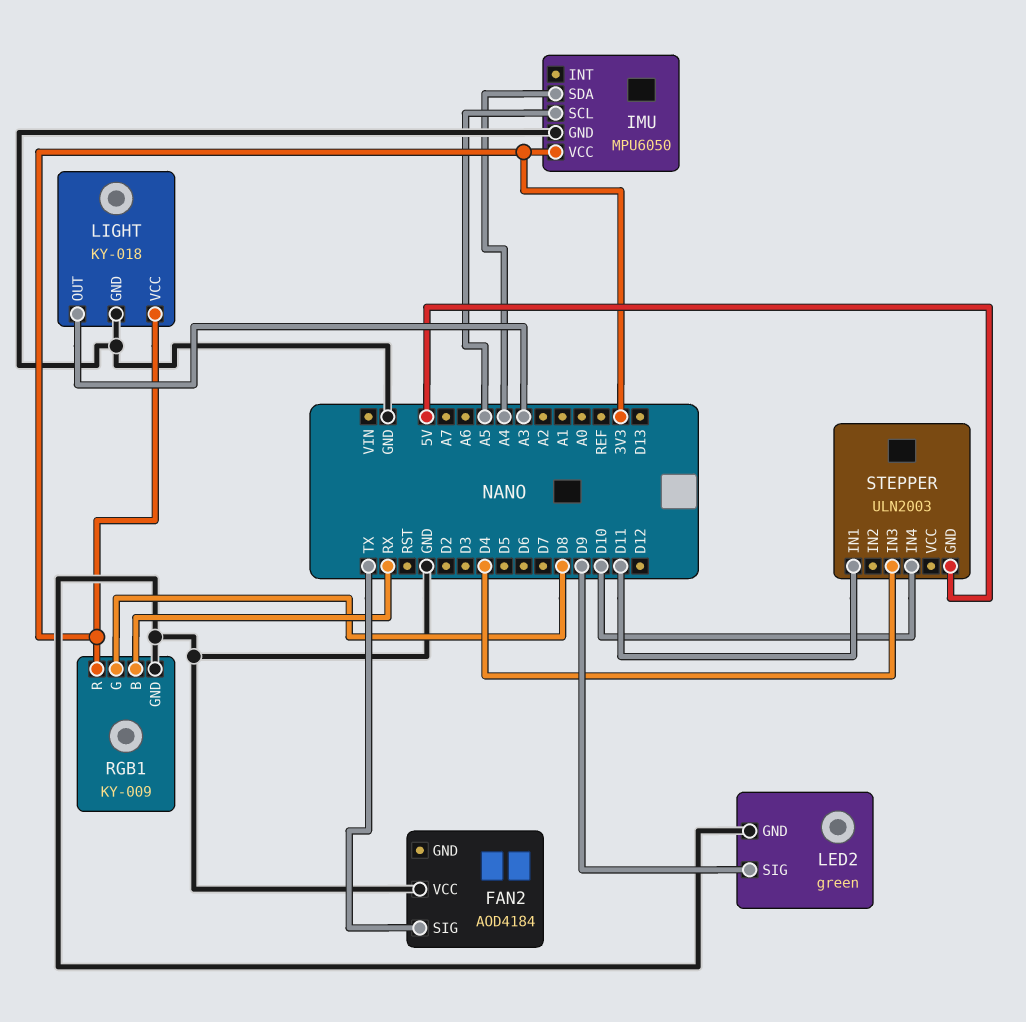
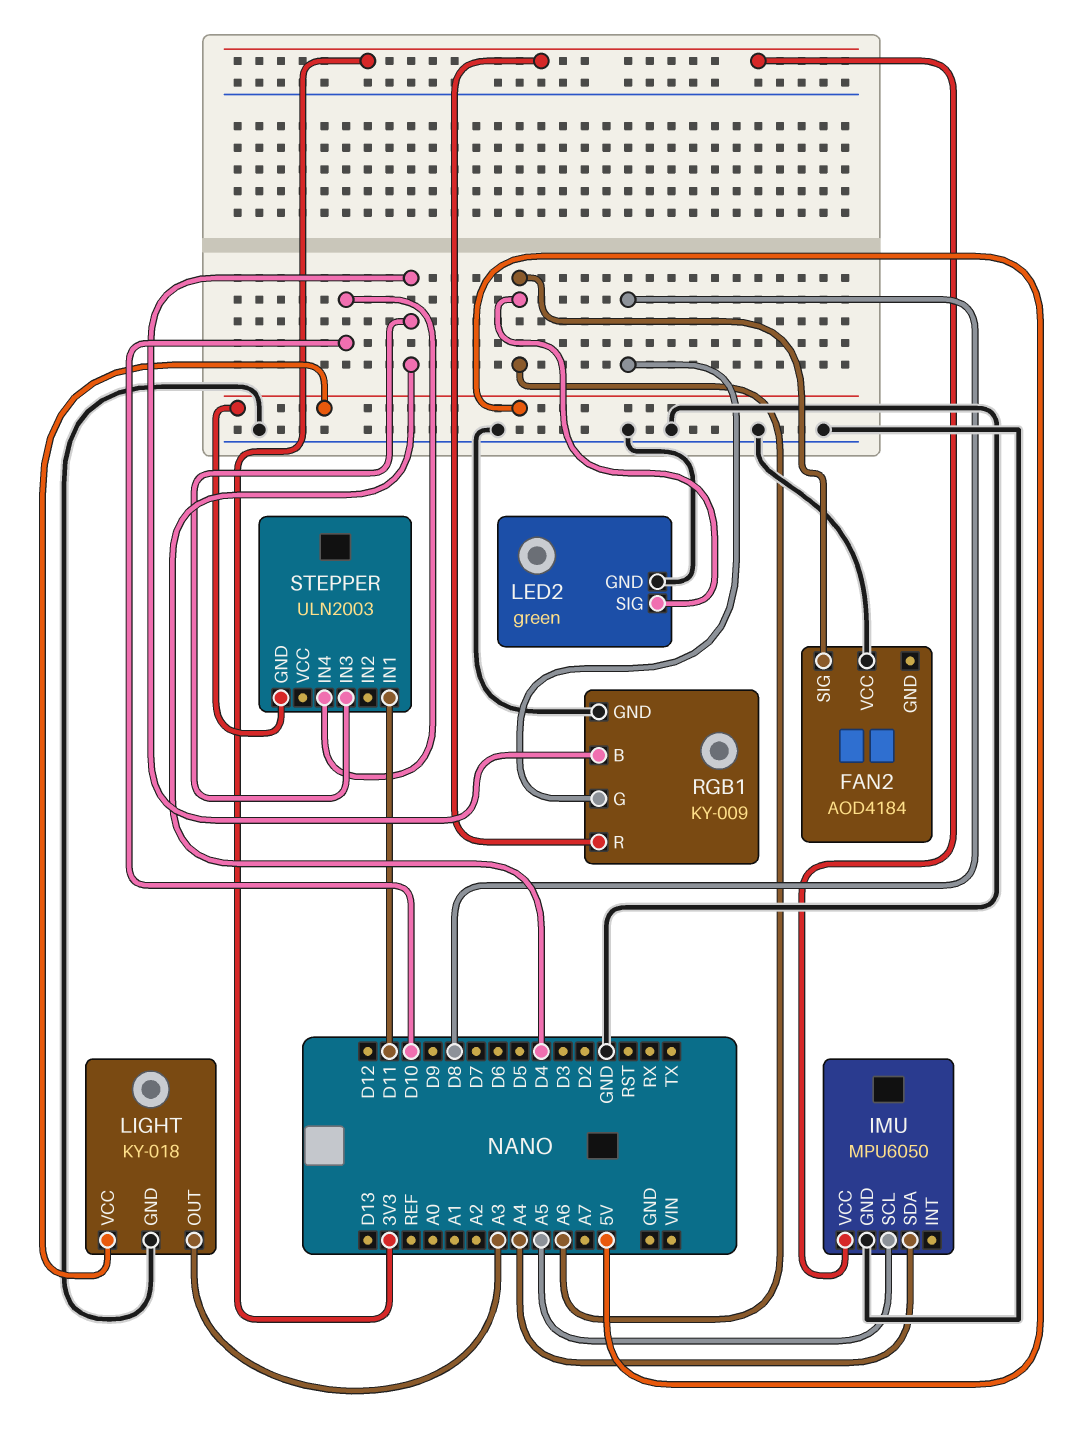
FAN2 pin SIG: TX -> A6
LED2 pin SIG: D9 -> A6
LIGHT pin VCC: 3V3 -> 5V
RGB1 pin B: RX -> D4

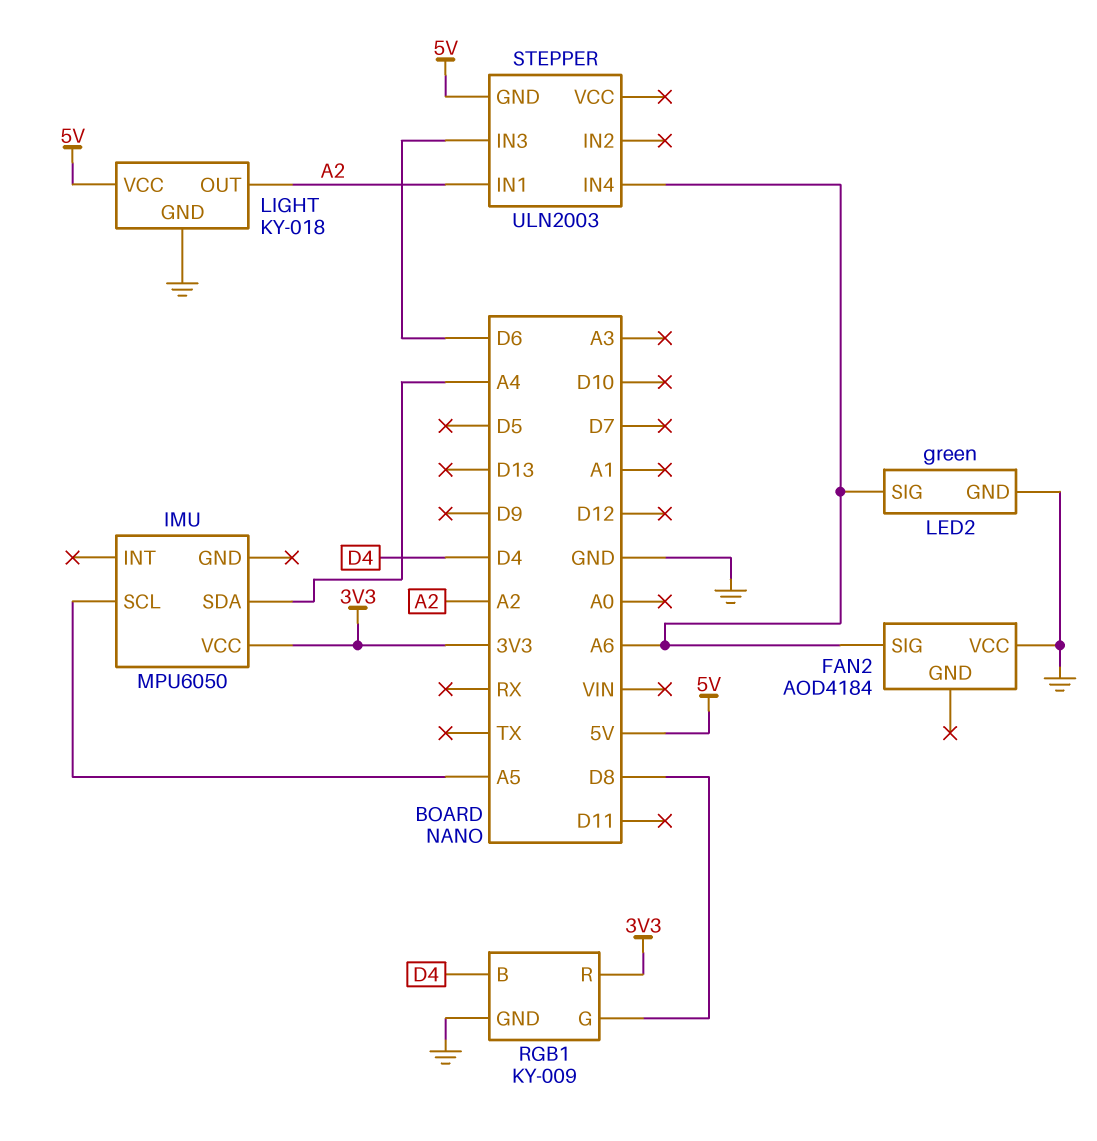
IMU pin GND: GND -> none
LIGHT pin OUT: A3 -> A2
STEPPER pin IN1: D11 -> A2
STEPPER pin IN3: D4 -> D6
STEPPER pin IN4: D10 -> A6

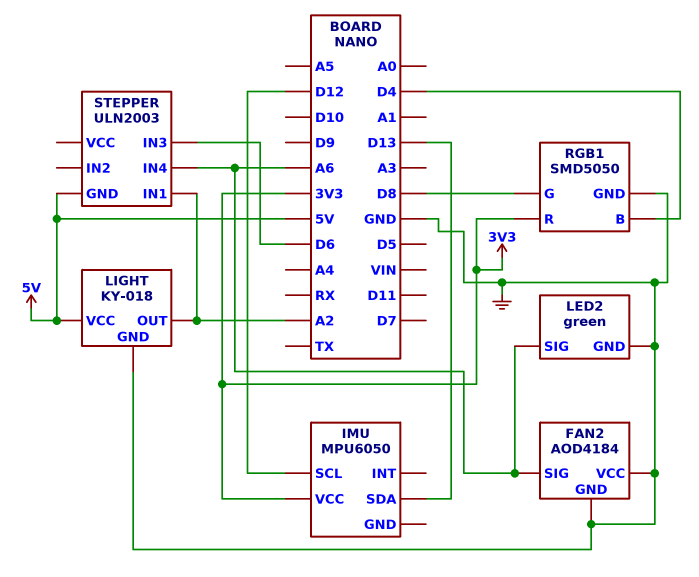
FAN2 pin GND: none -> GND
IMU pin SCL: A5 -> D12
IMU pin SDA: A4 -> D13
RGB1: KY-009 -> SMD5050

